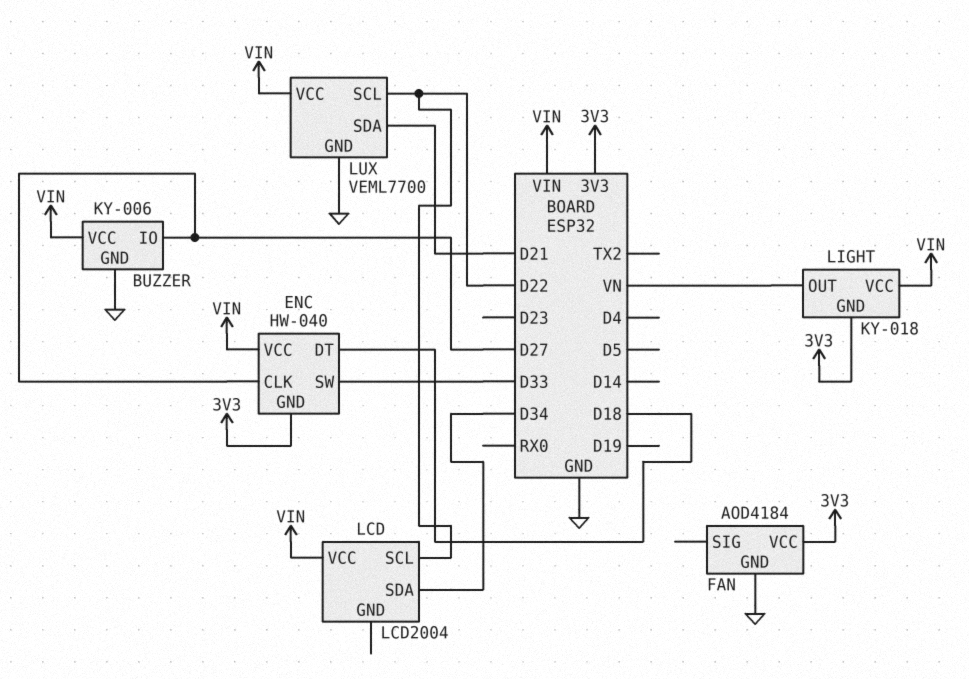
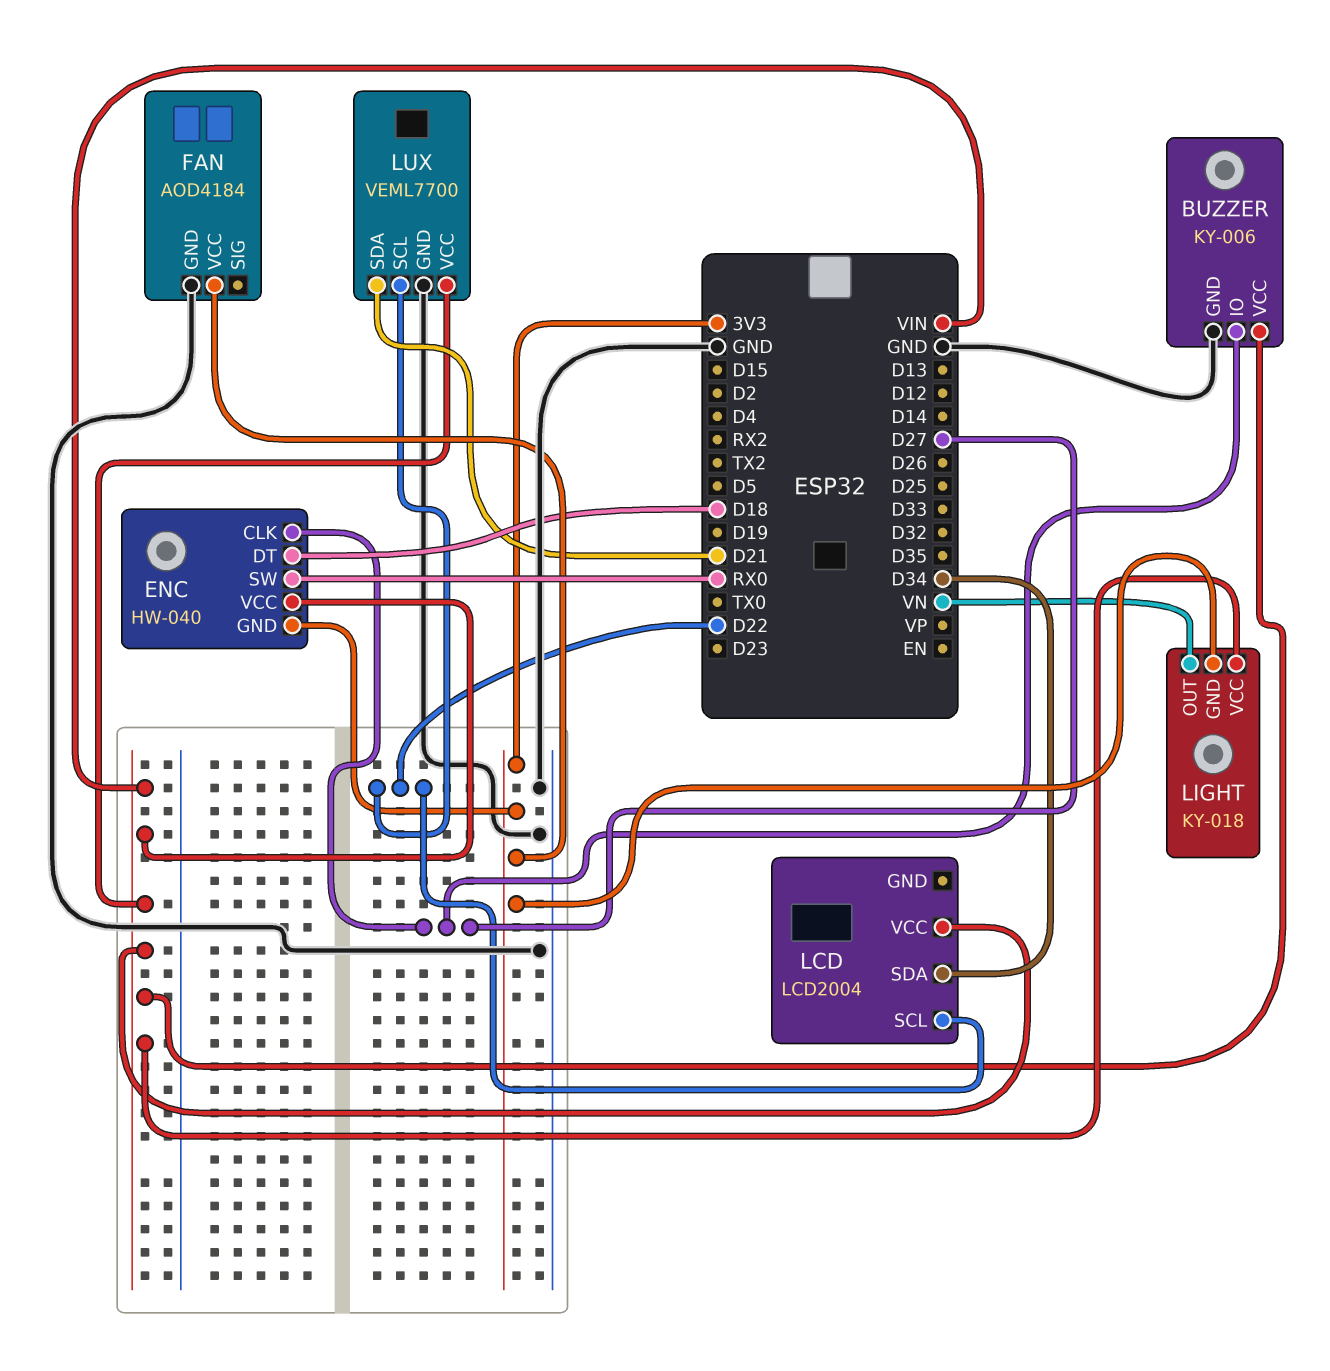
ENC pin SW: D33 -> RX0

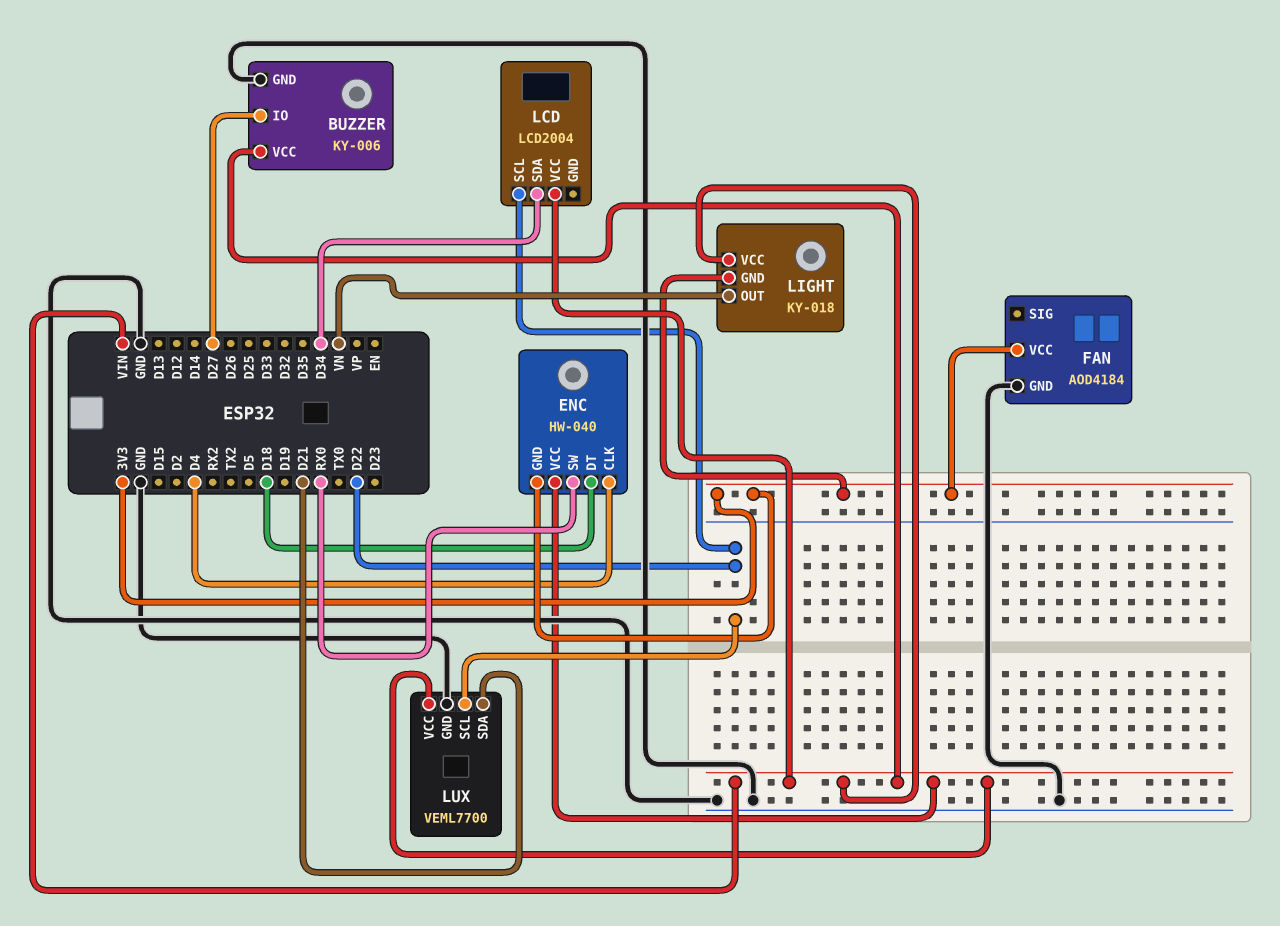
ENC pin CLK: D27 -> D4

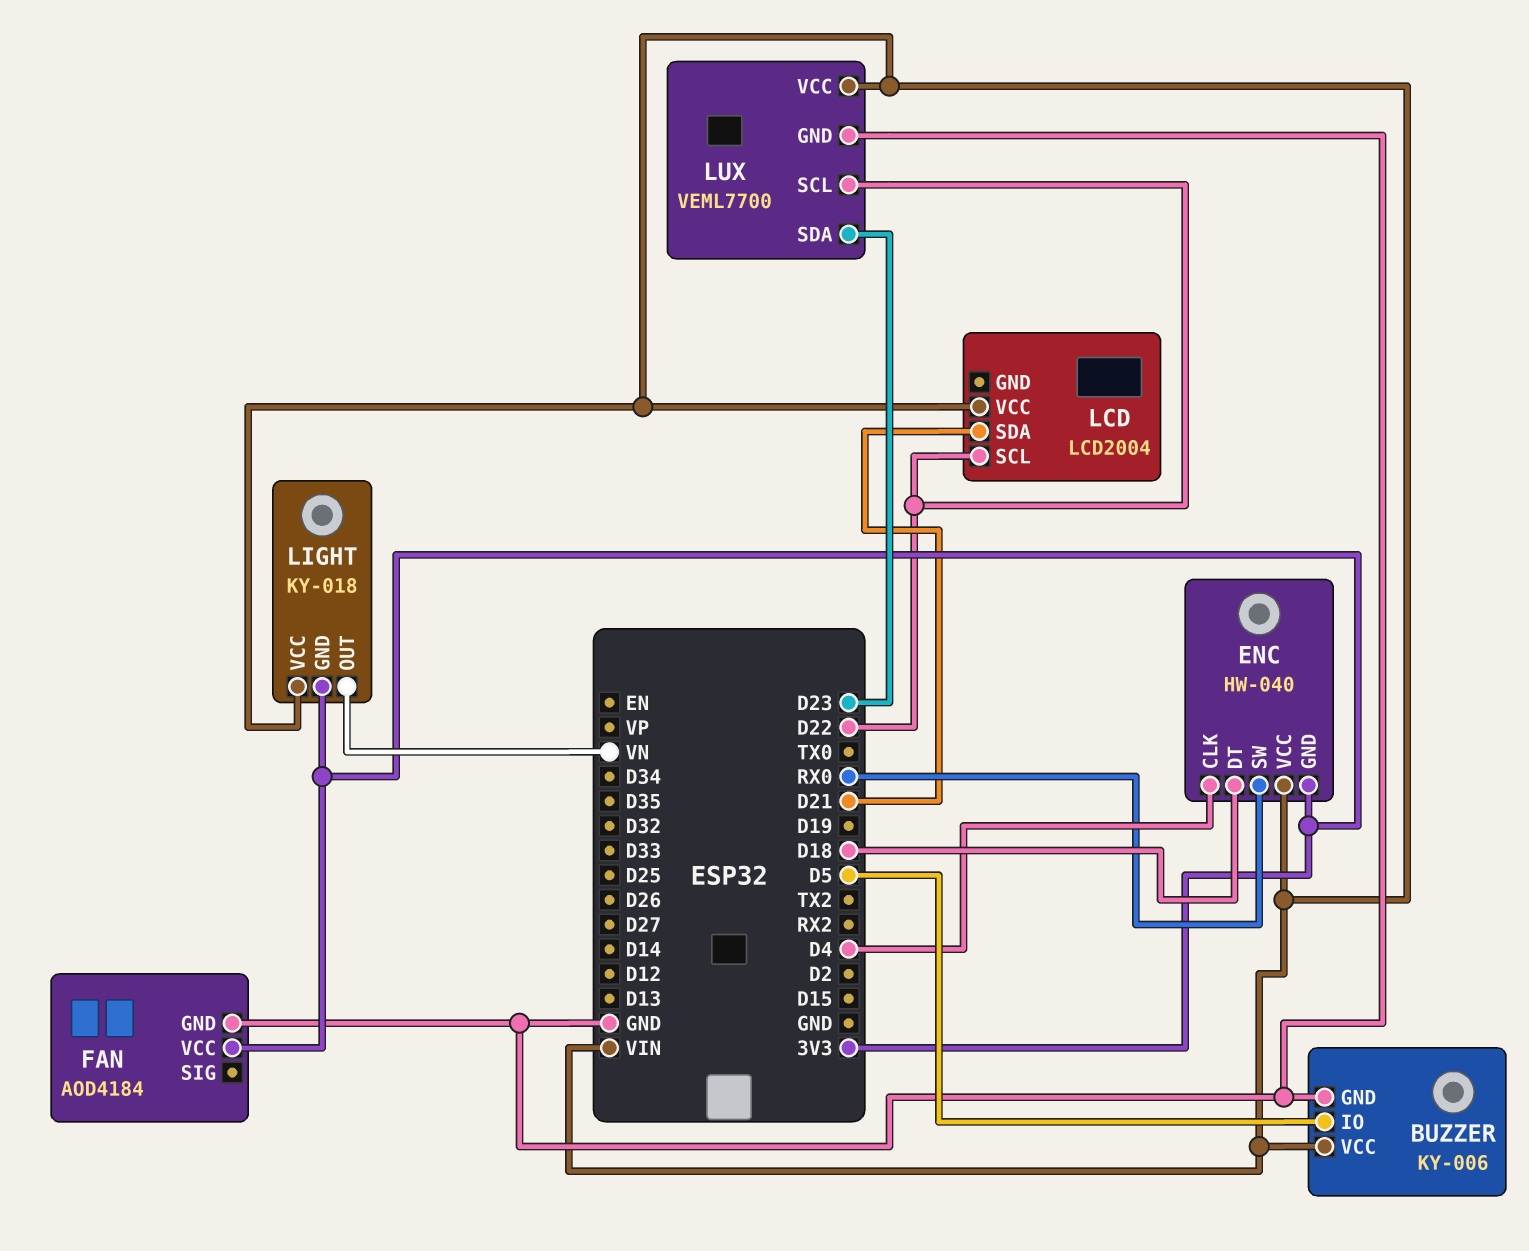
BUZZER pin IO: D27 -> D5
LCD pin SDA: D34 -> D21
LUX pin SDA: D21 -> D23

